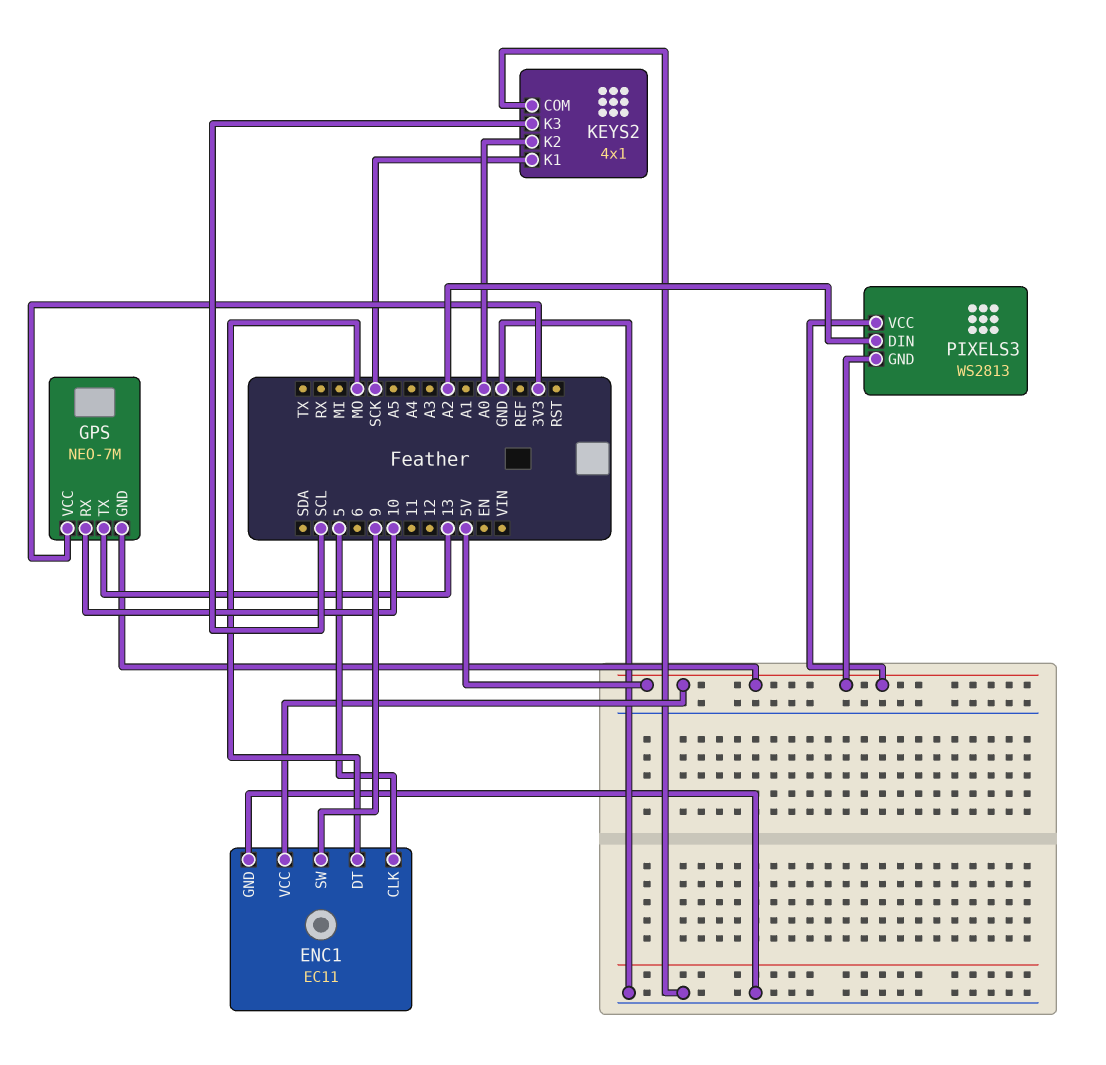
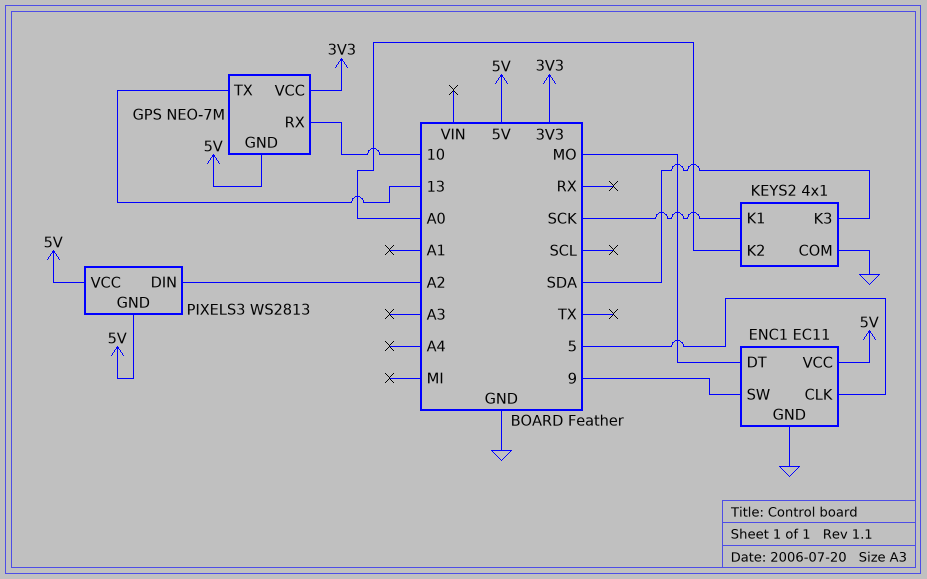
KEYS2 pin K3: SCL -> SDA

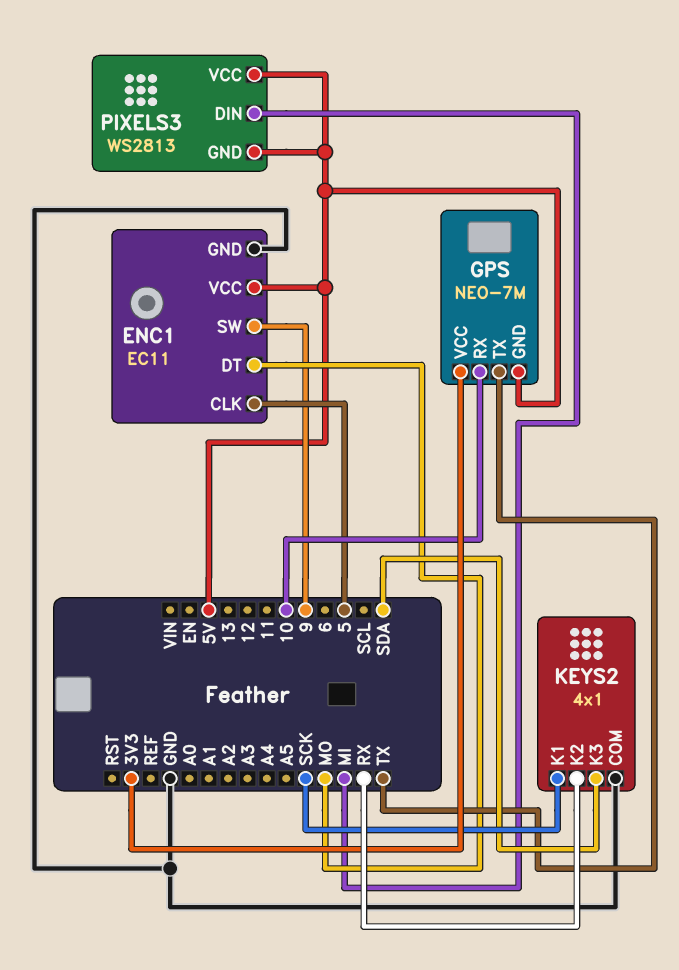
GPS pin TX: 13 -> TX
KEYS2 pin K2: A0 -> RX
PIXELS3 pin DIN: A2 -> MI

